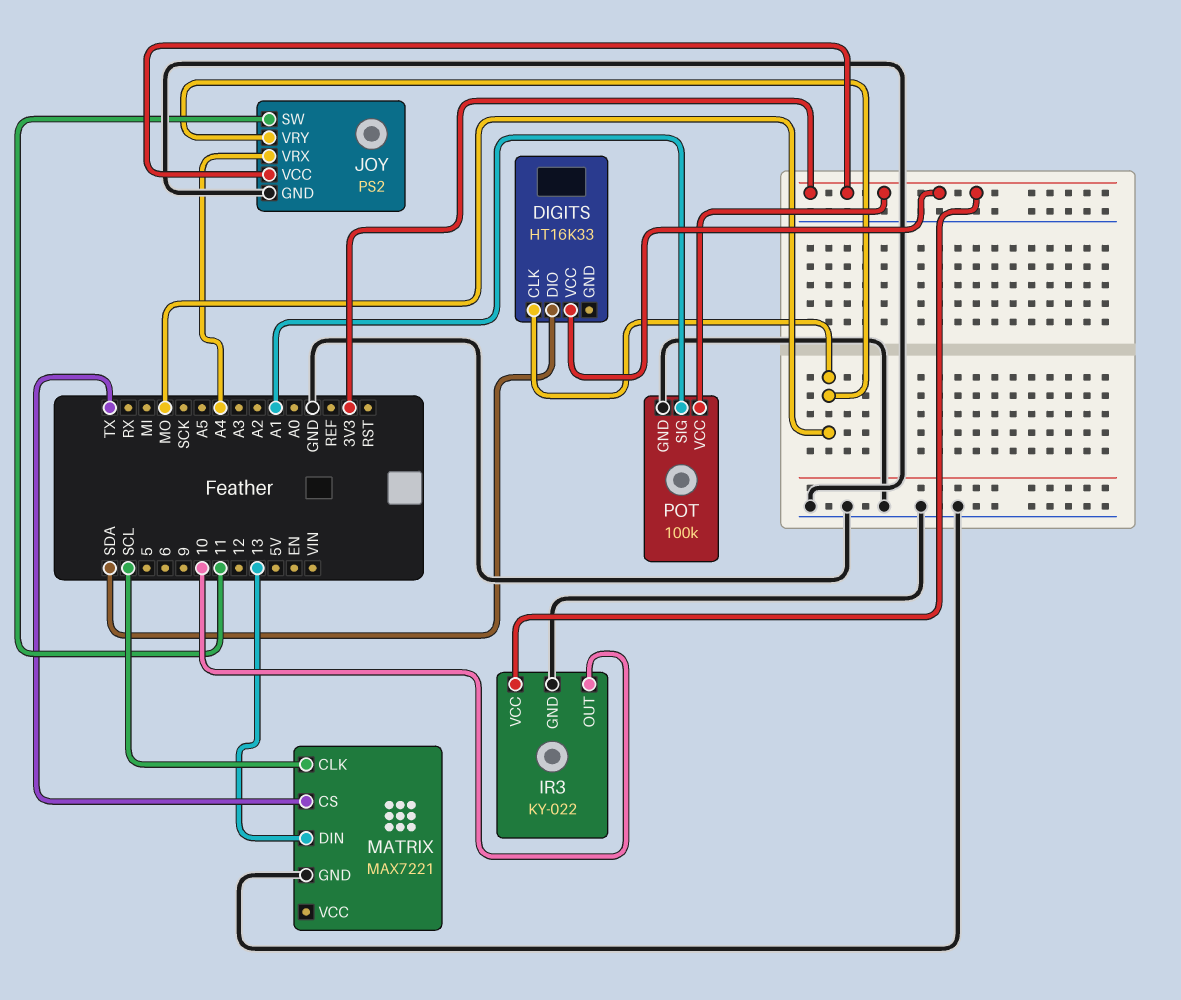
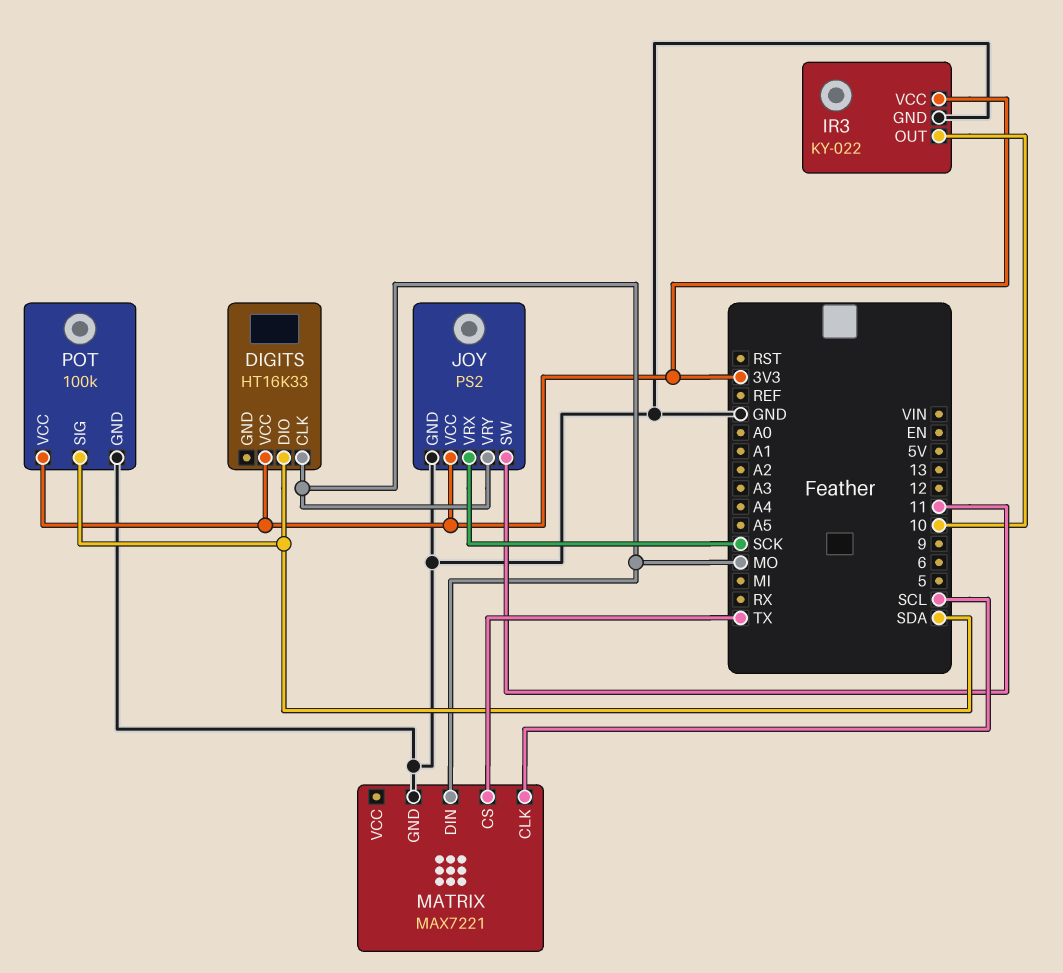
JOY pin VRX: A4 -> SCK
MATRIX pin DIN: 13 -> MO
POT pin SIG: A1 -> SDA

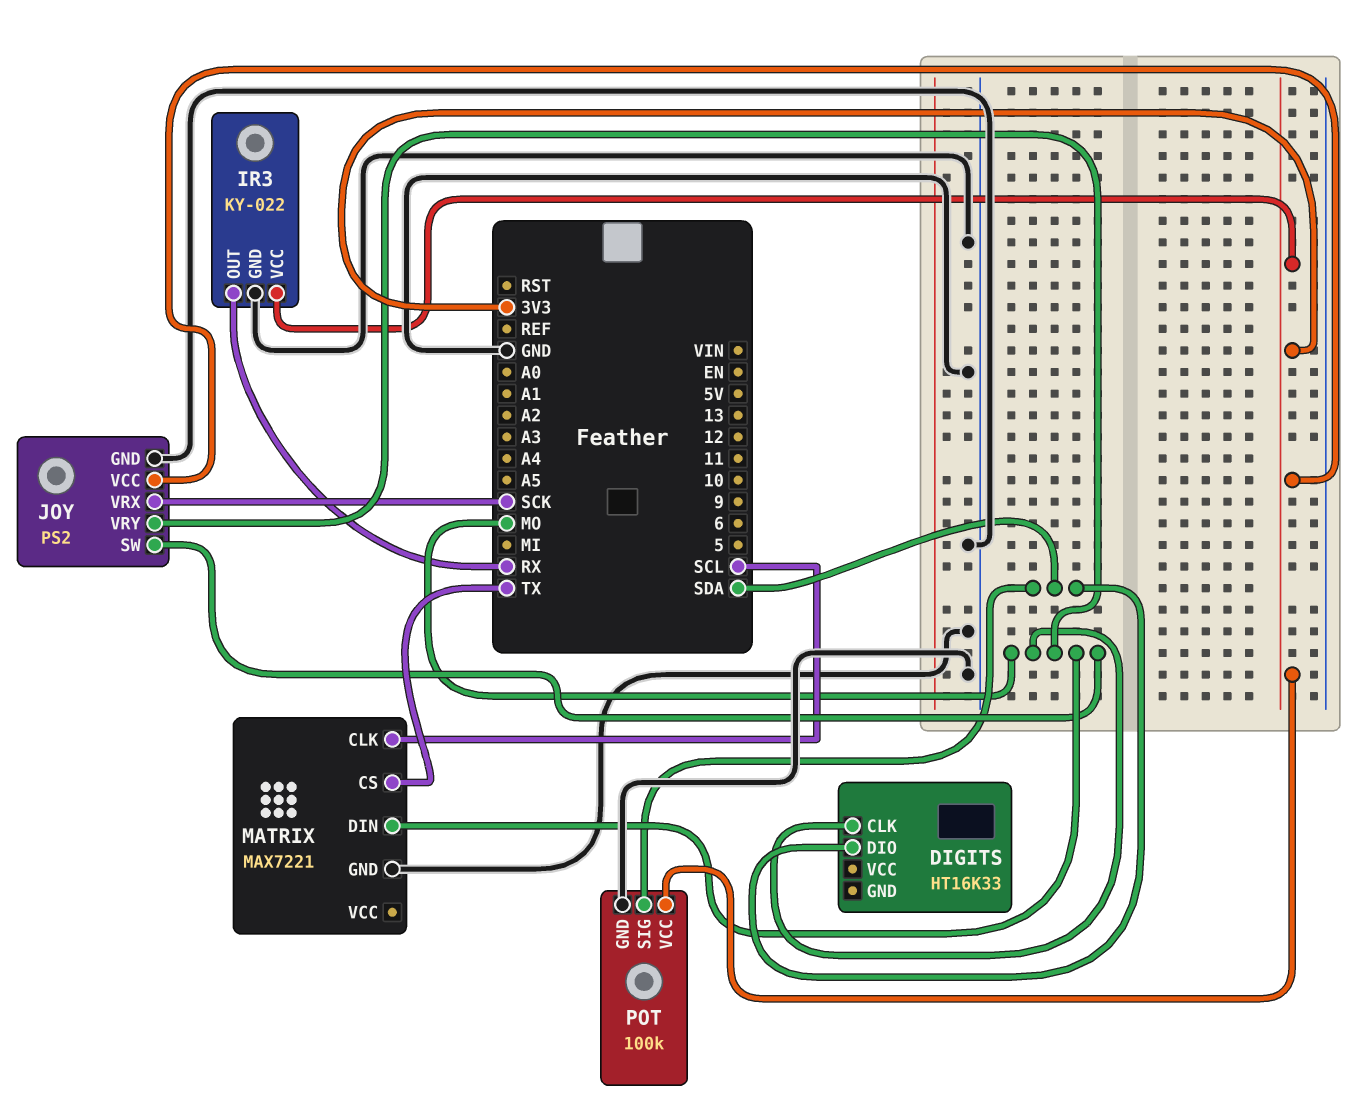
DIGITS pin VCC: 3V3 -> none
IR3 pin OUT: 10 -> RX
JOY pin SW: 11 -> MO

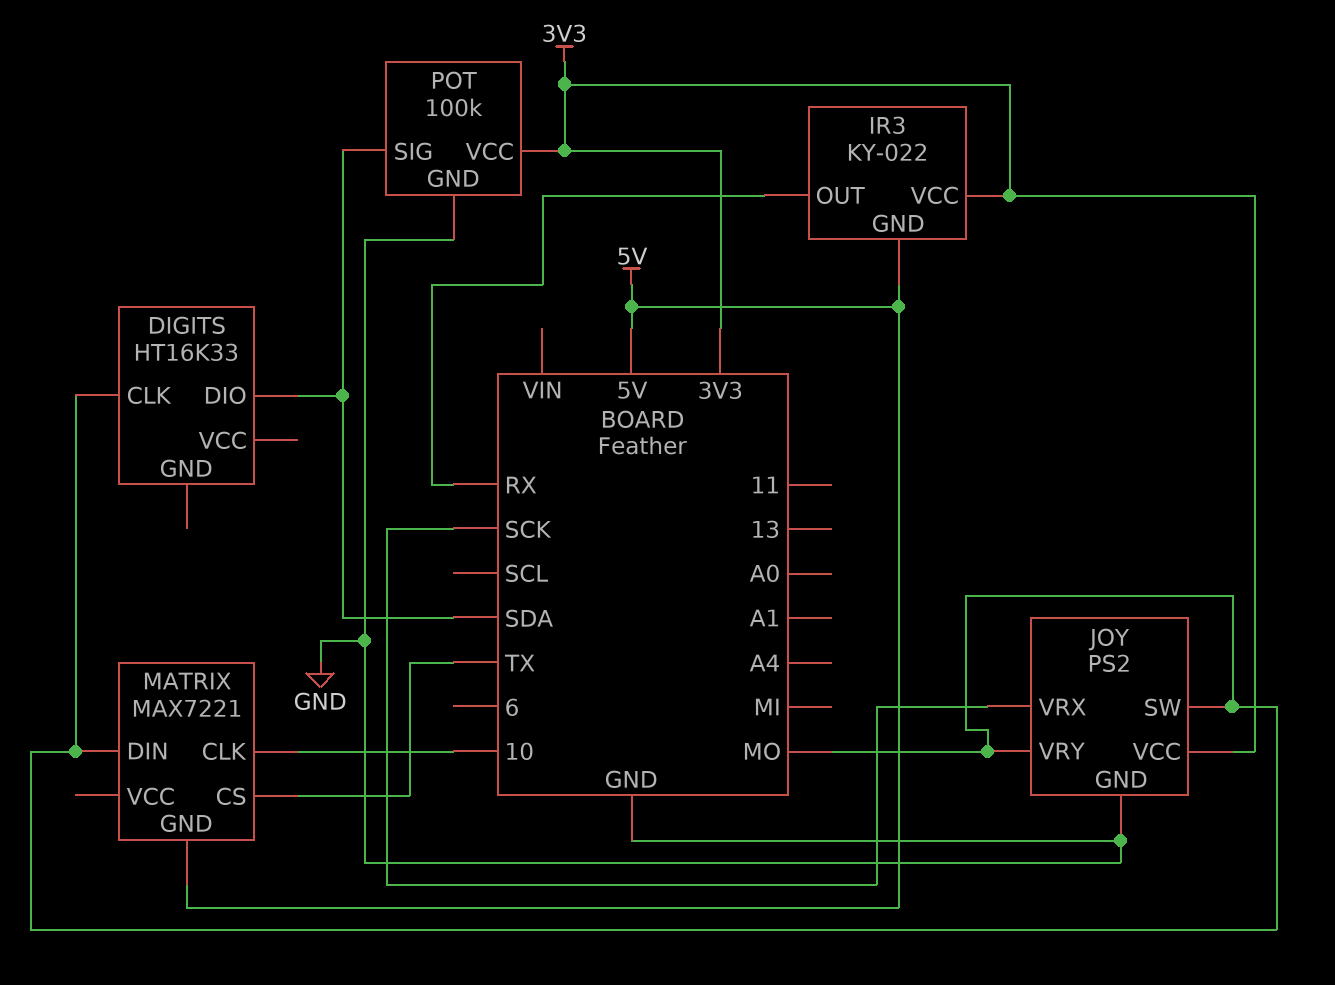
IR3 pin GND: GND -> 5V
MATRIX pin CLK: SCL -> 10
MATRIX pin GND: GND -> 5V

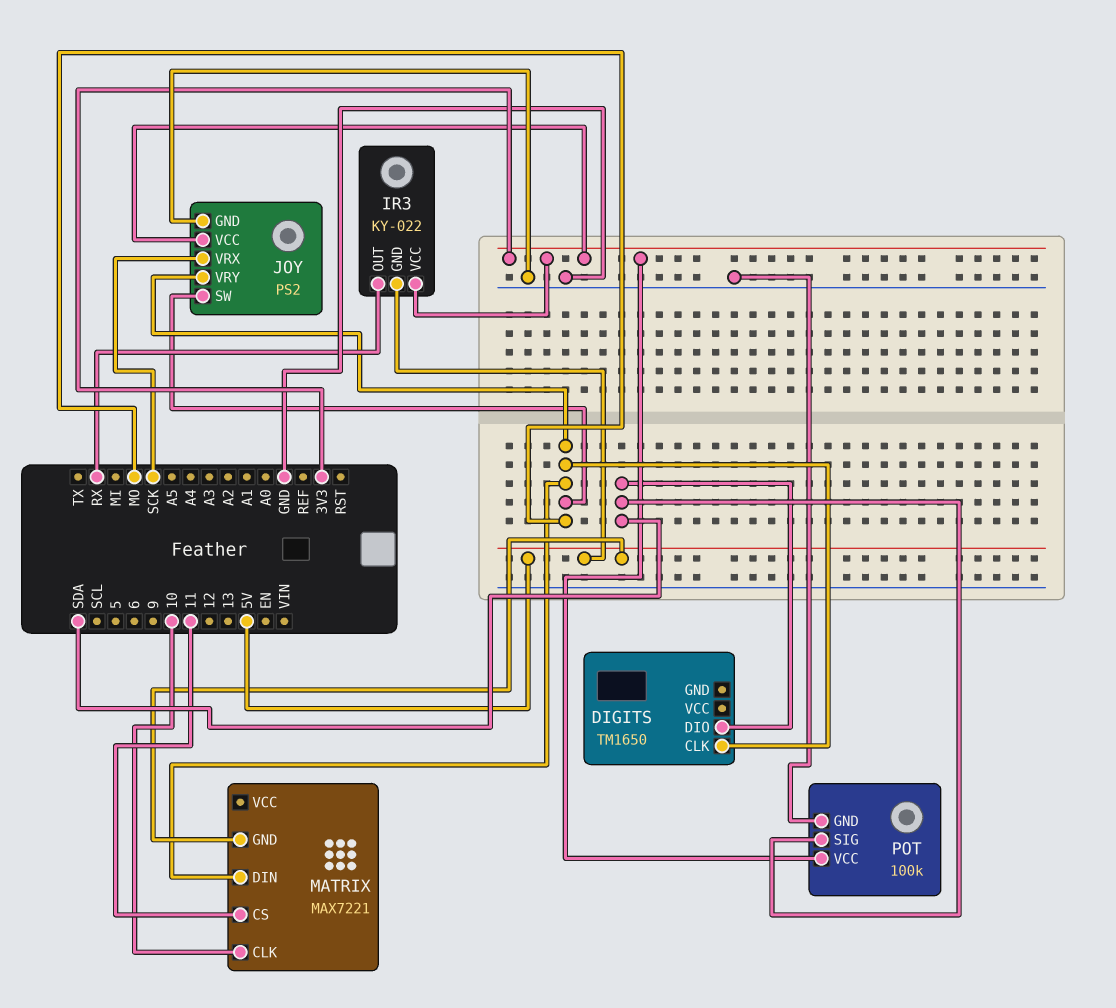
DIGITS: HT16K33 -> TM1650
MATRIX pin CS: TX -> 11

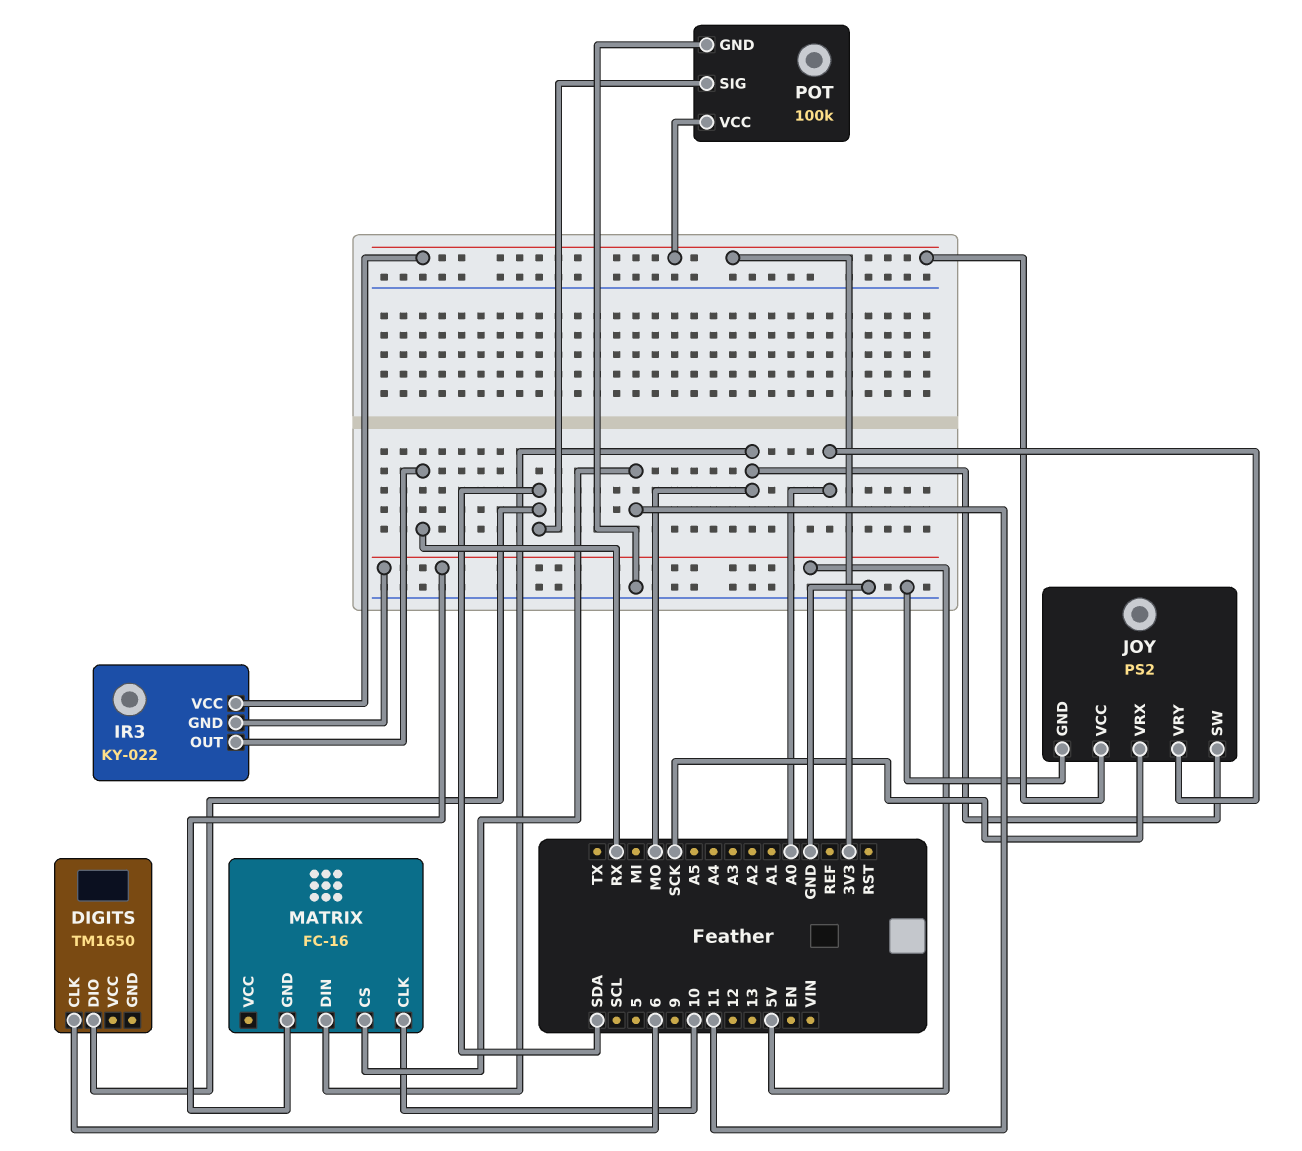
DIGITS pin CLK: MO -> 6
JOY pin VRY: MO -> A0
MATRIX: MAX7221 -> FC-16

